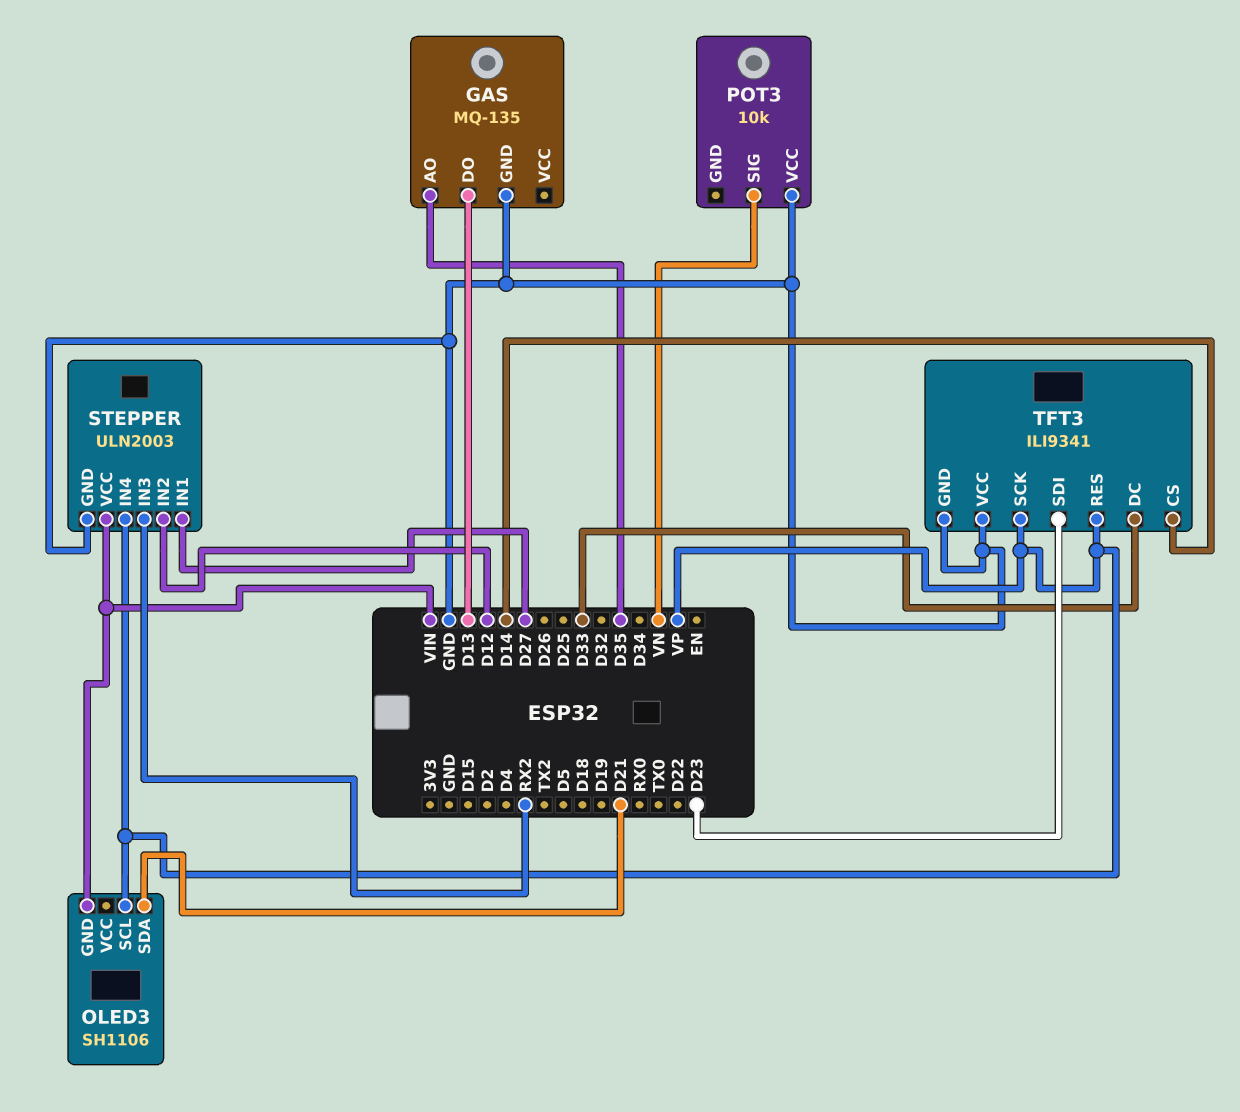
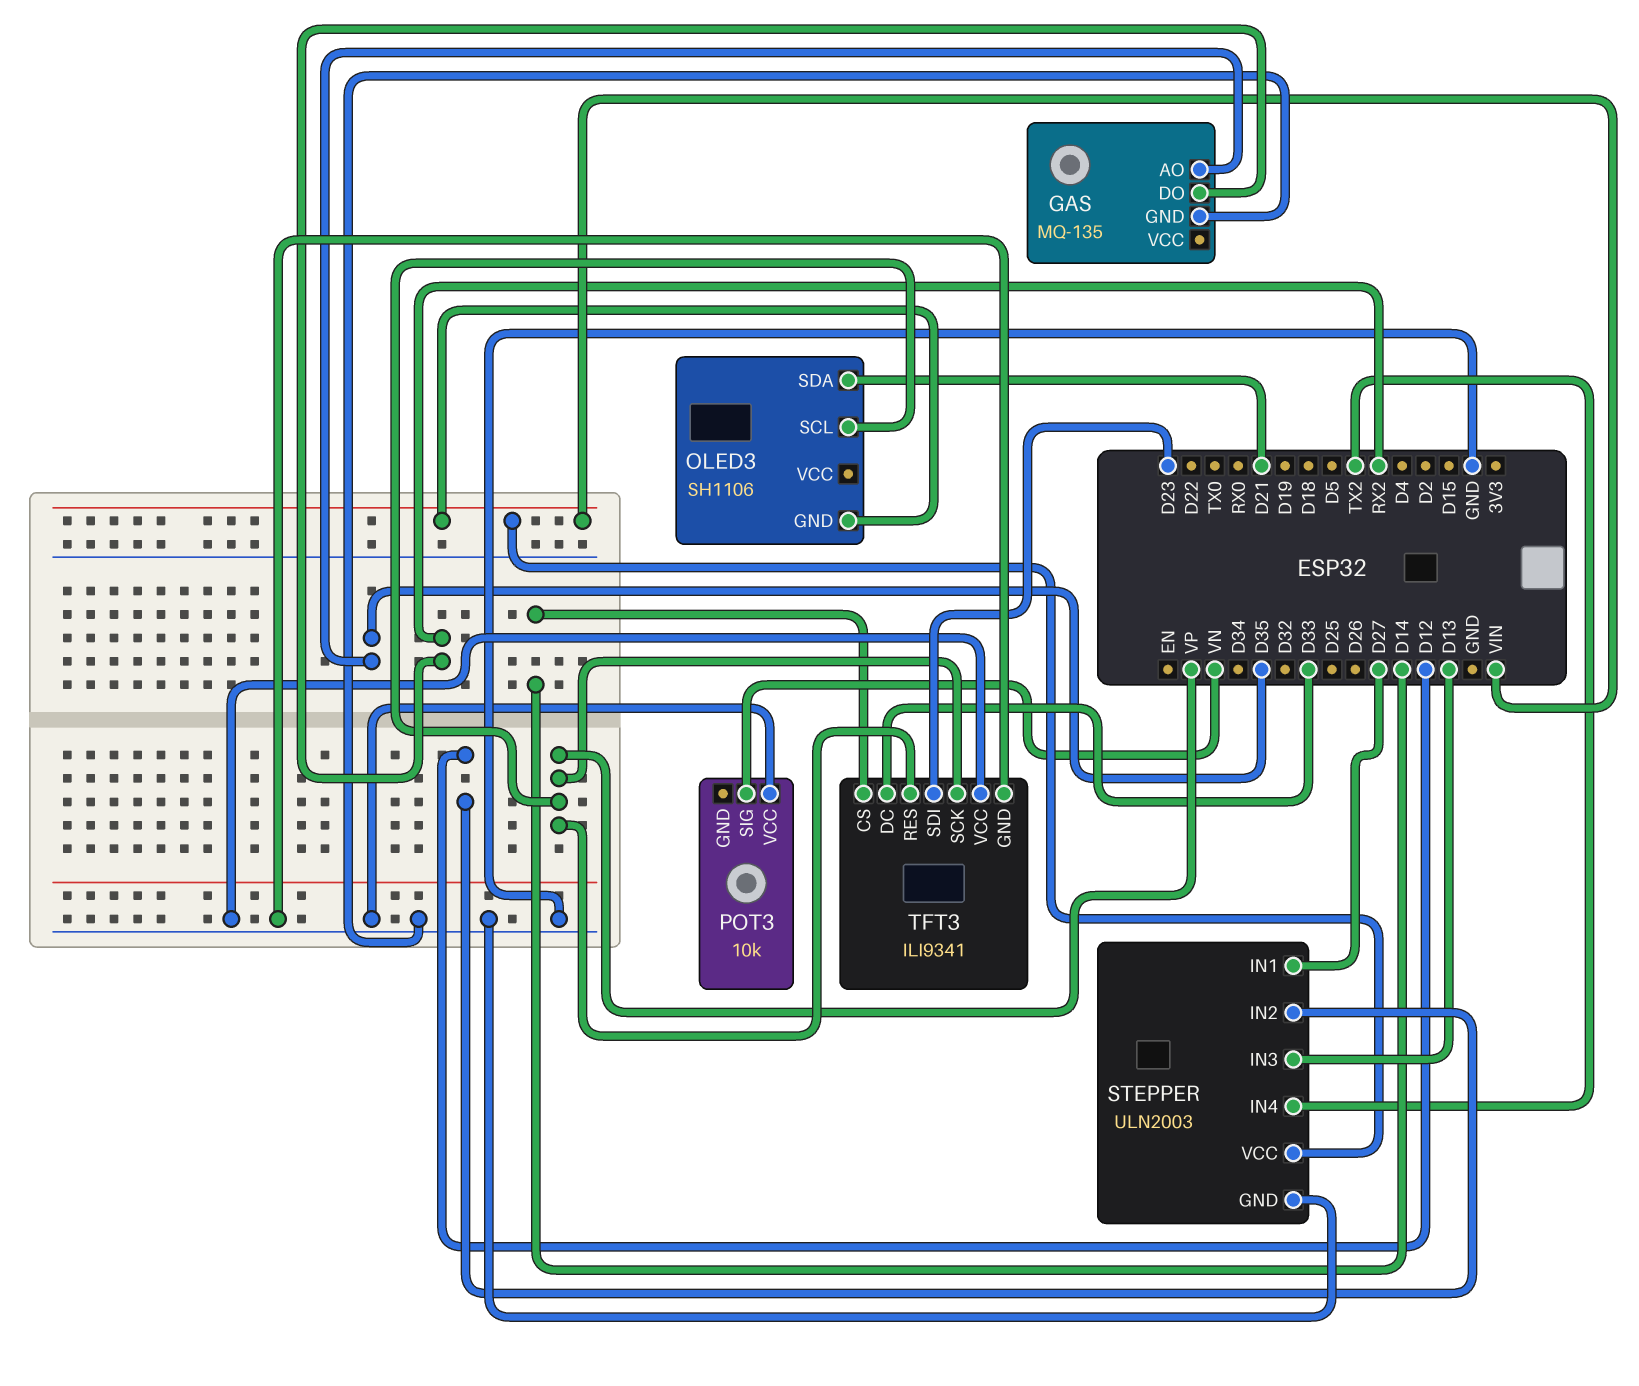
GAS pin DO: D13 -> RX2
STEPPER pin IN3: RX2 -> D13
STEPPER pin IN4: VP -> TX2

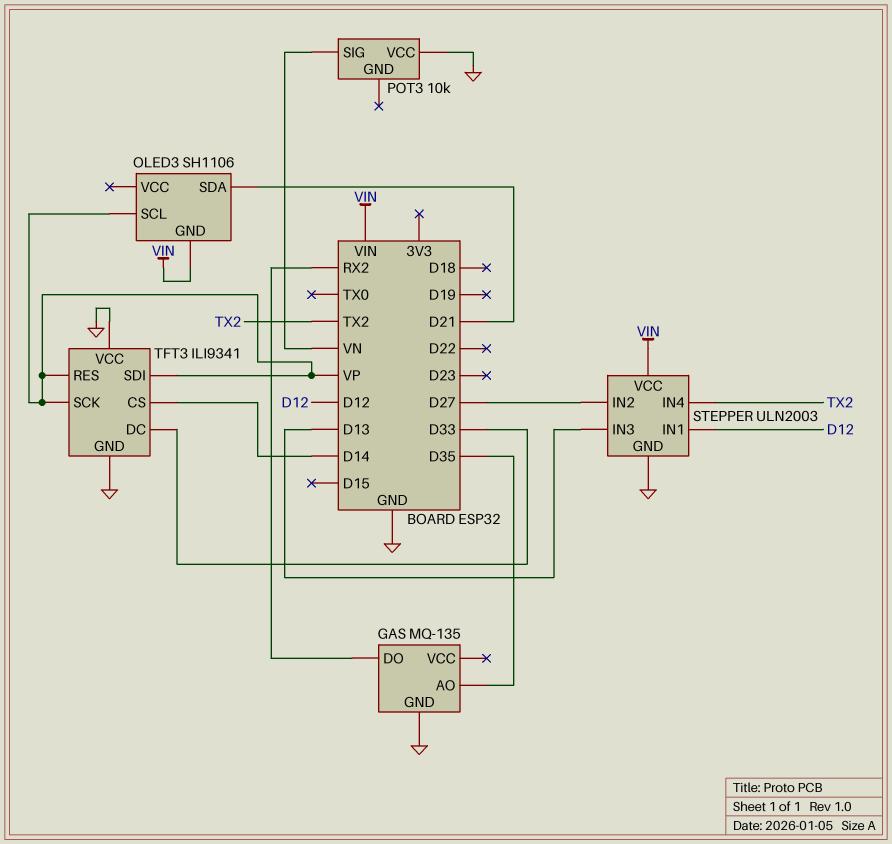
STEPPER pin IN1: D27 -> D12
STEPPER pin IN2: D12 -> D27
TFT3 pin SDI: D23 -> VP

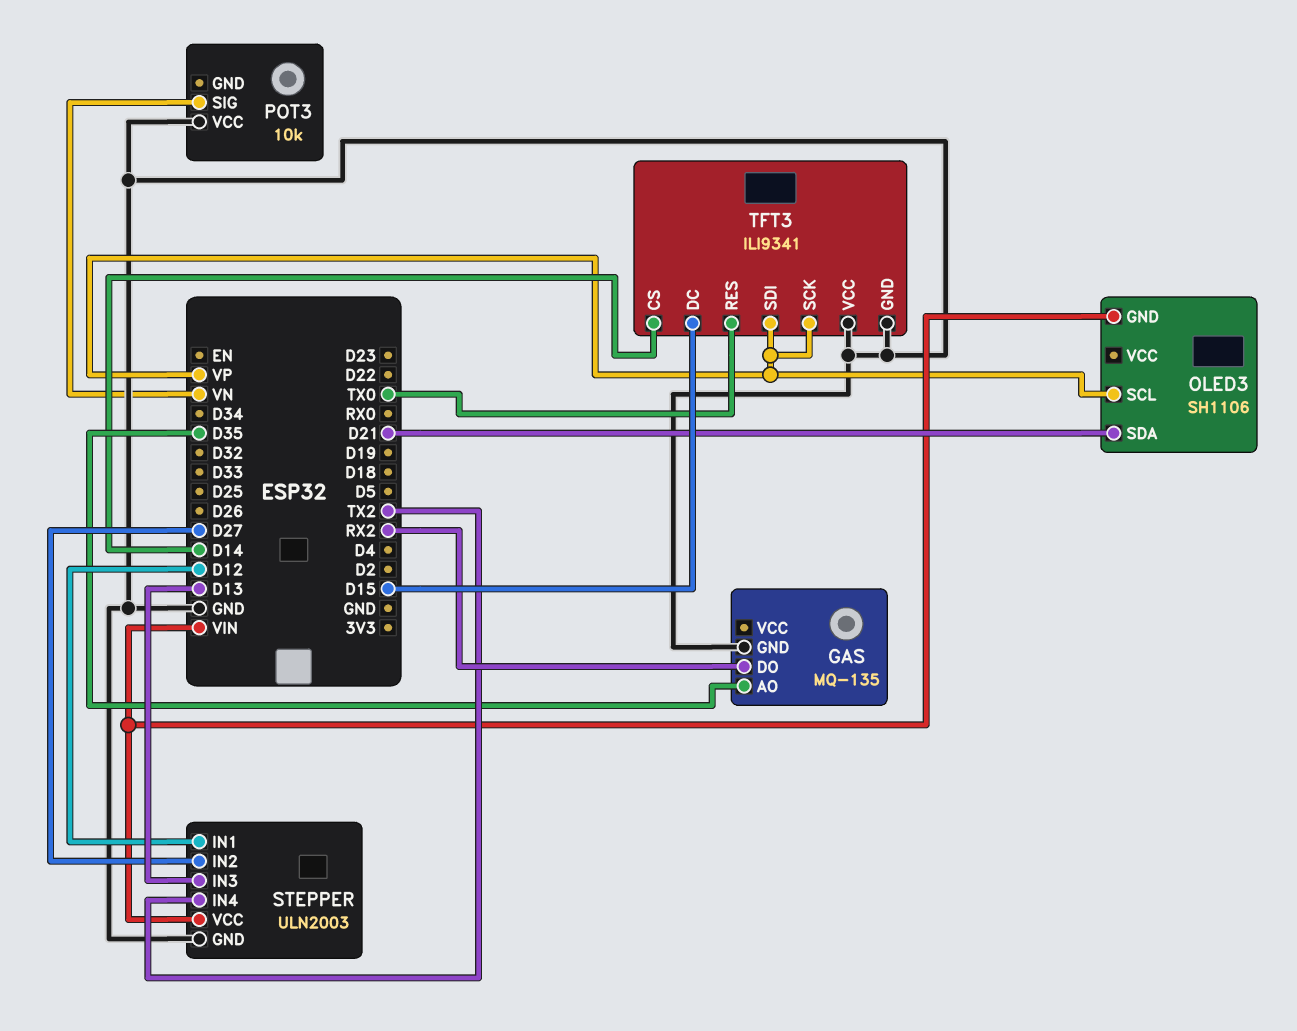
TFT3 pin DC: D33 -> D15
TFT3 pin RES: VP -> TX0

